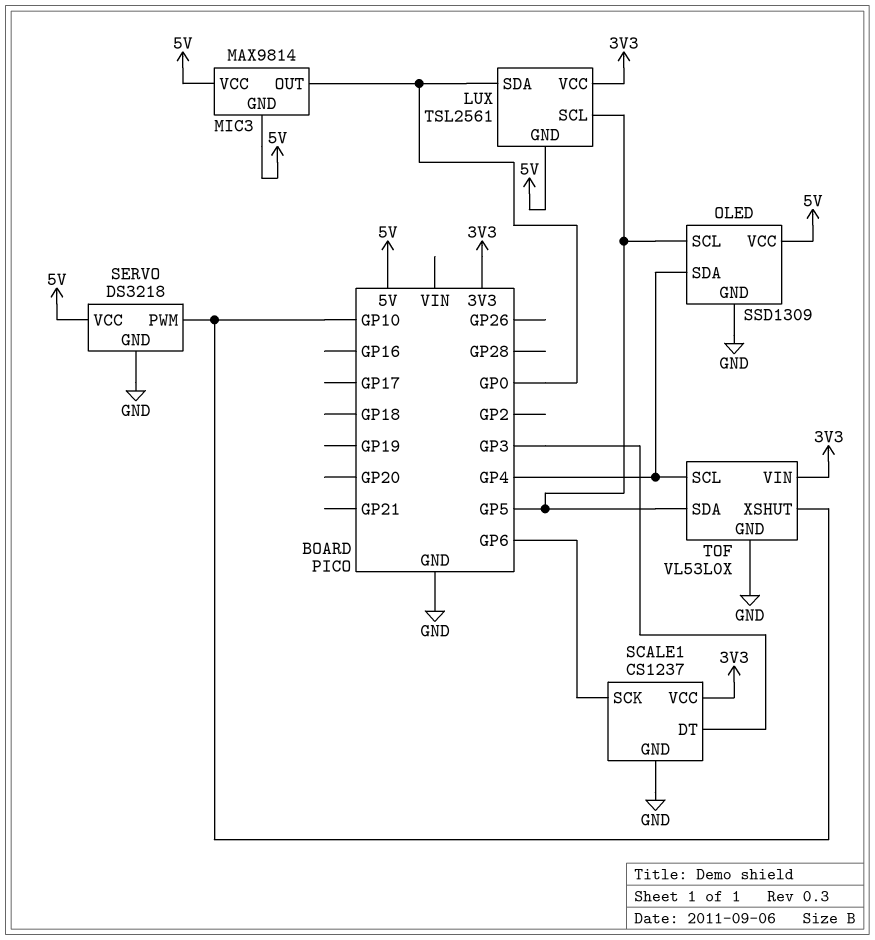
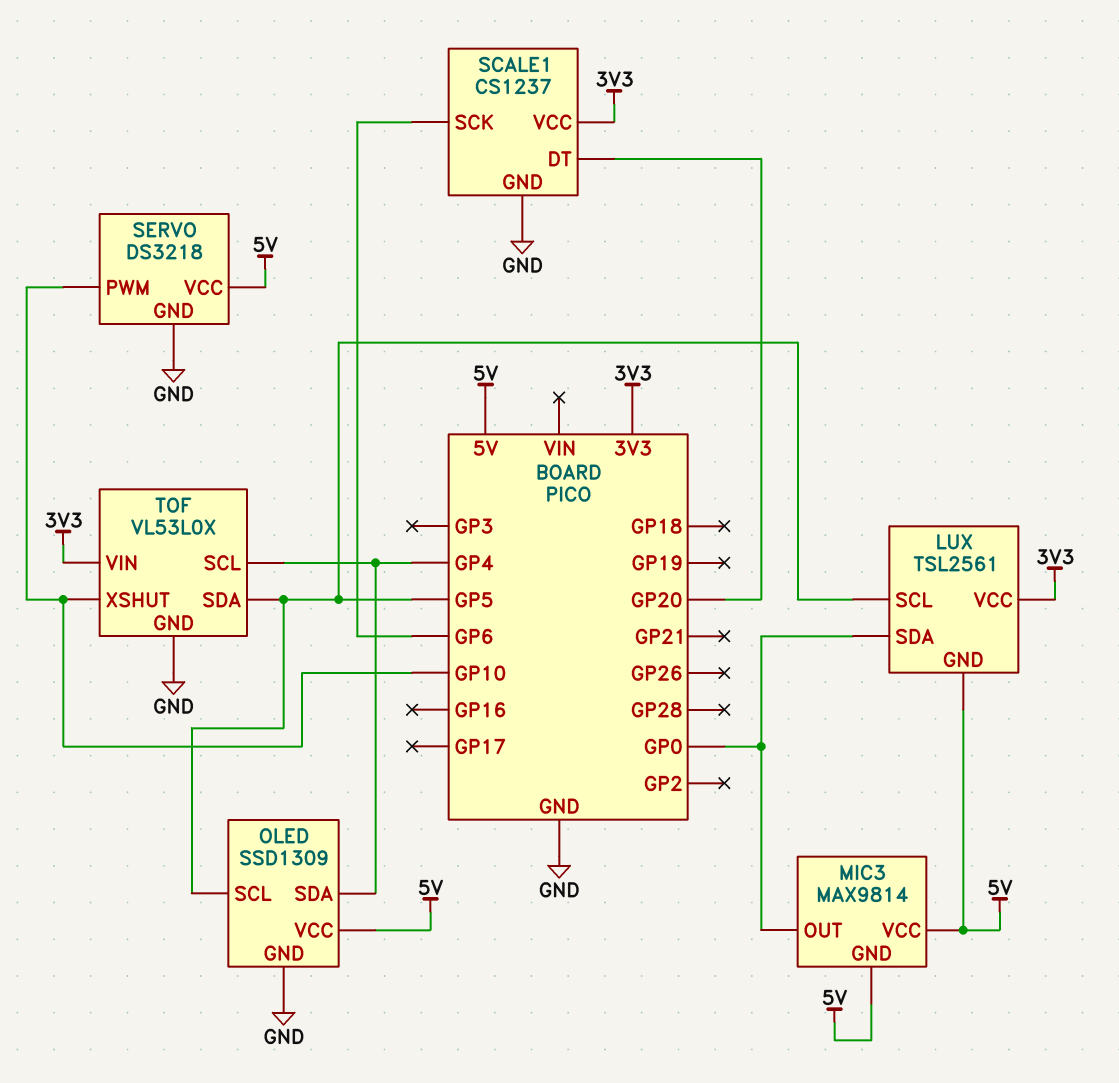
SCALE1 pin DT: GP3 -> GP20

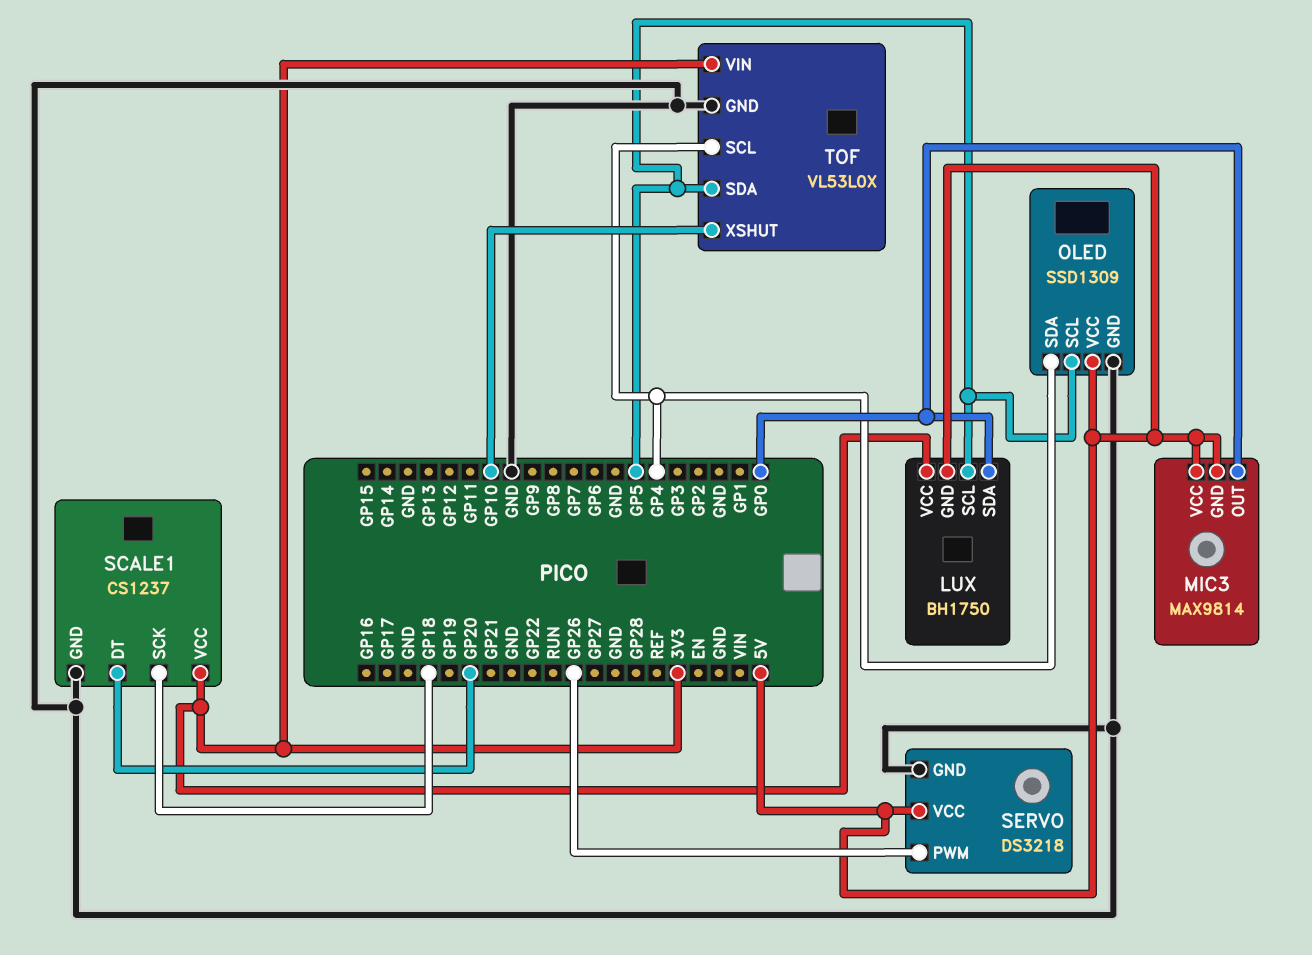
LUX: TSL2561 -> BH1750
SCALE1 pin SCK: GP6 -> GP18
SERVO pin PWM: GP10 -> GP26

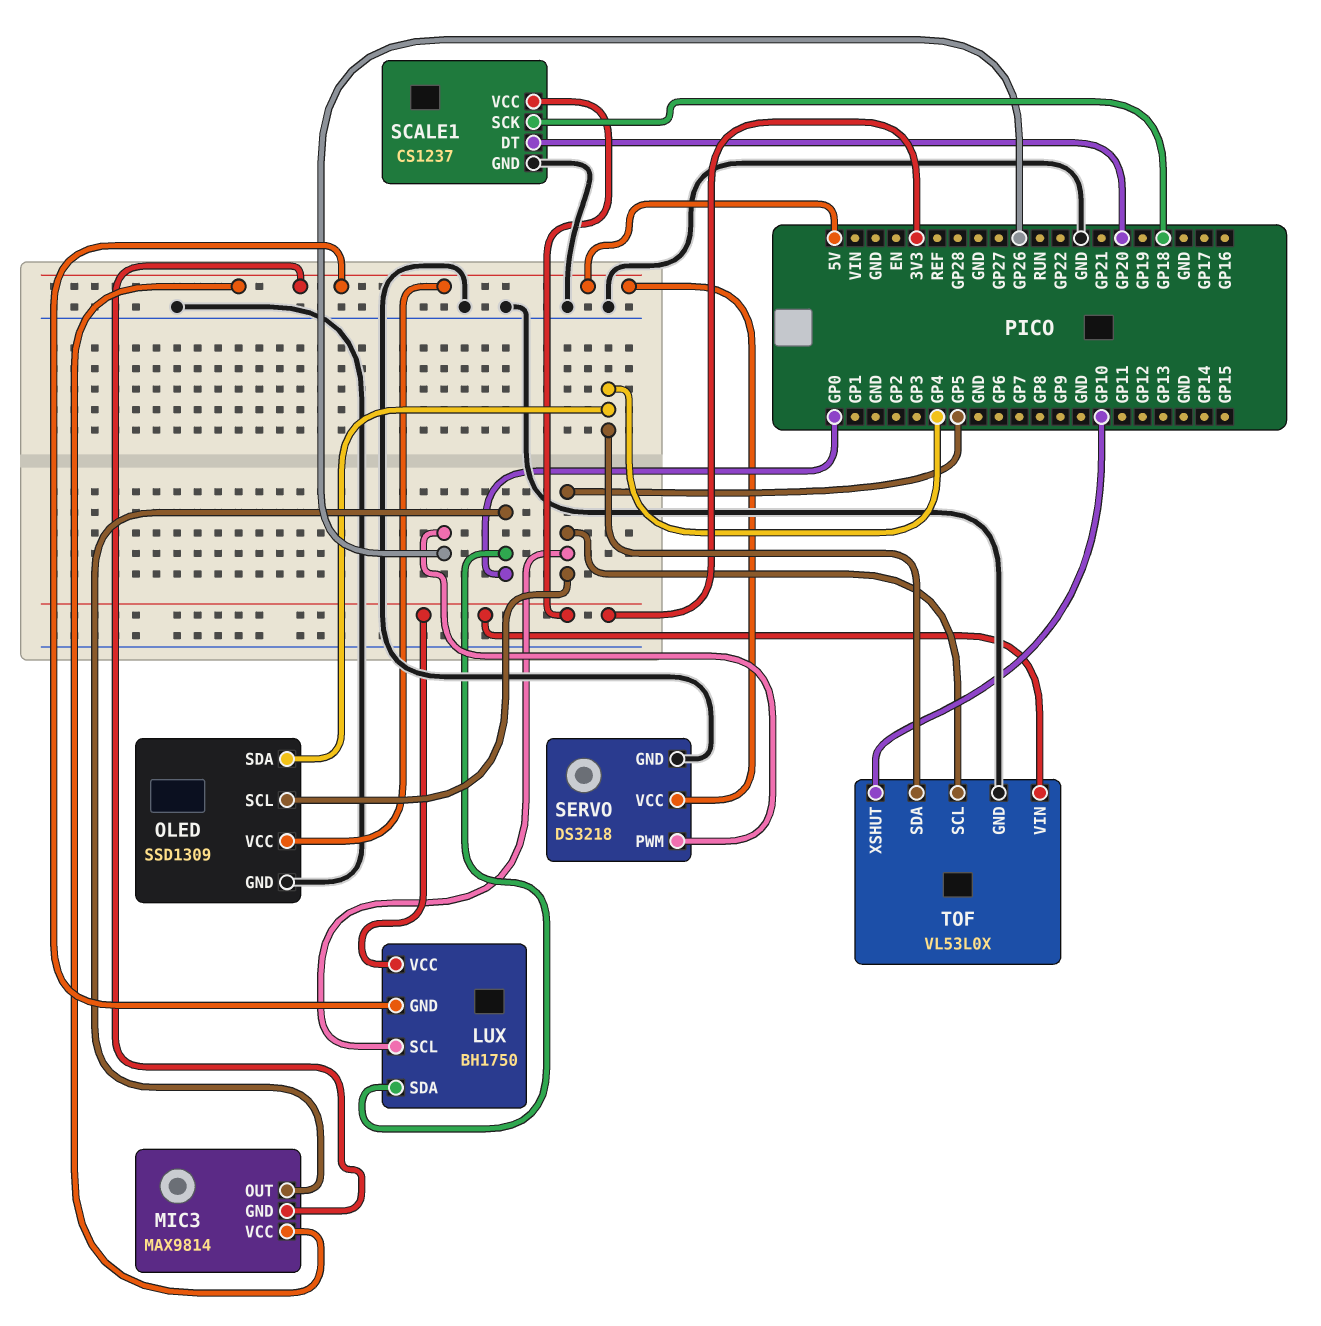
TOF pin SCL: GP4 -> GP5
TOF pin SDA: GP5 -> GP4

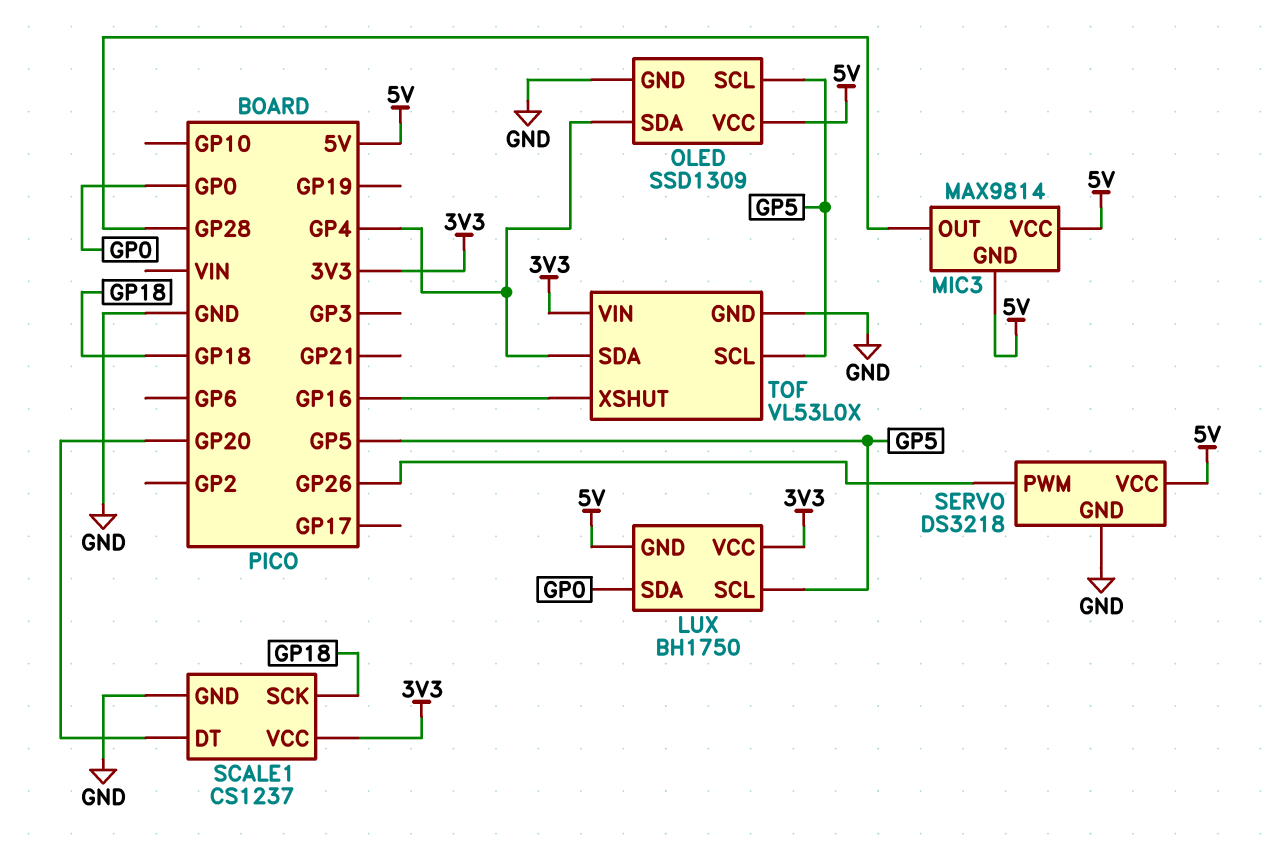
MIC3 pin OUT: GP0 -> GP28
TOF pin XSHUT: GP10 -> GP16

